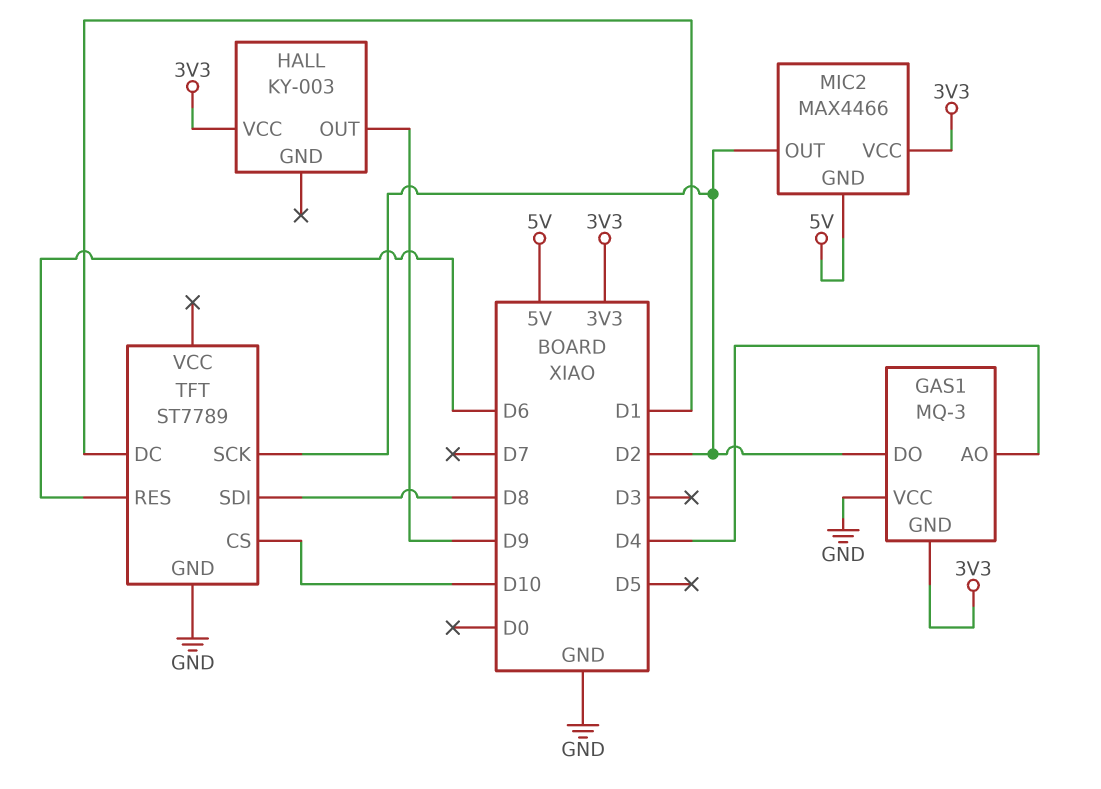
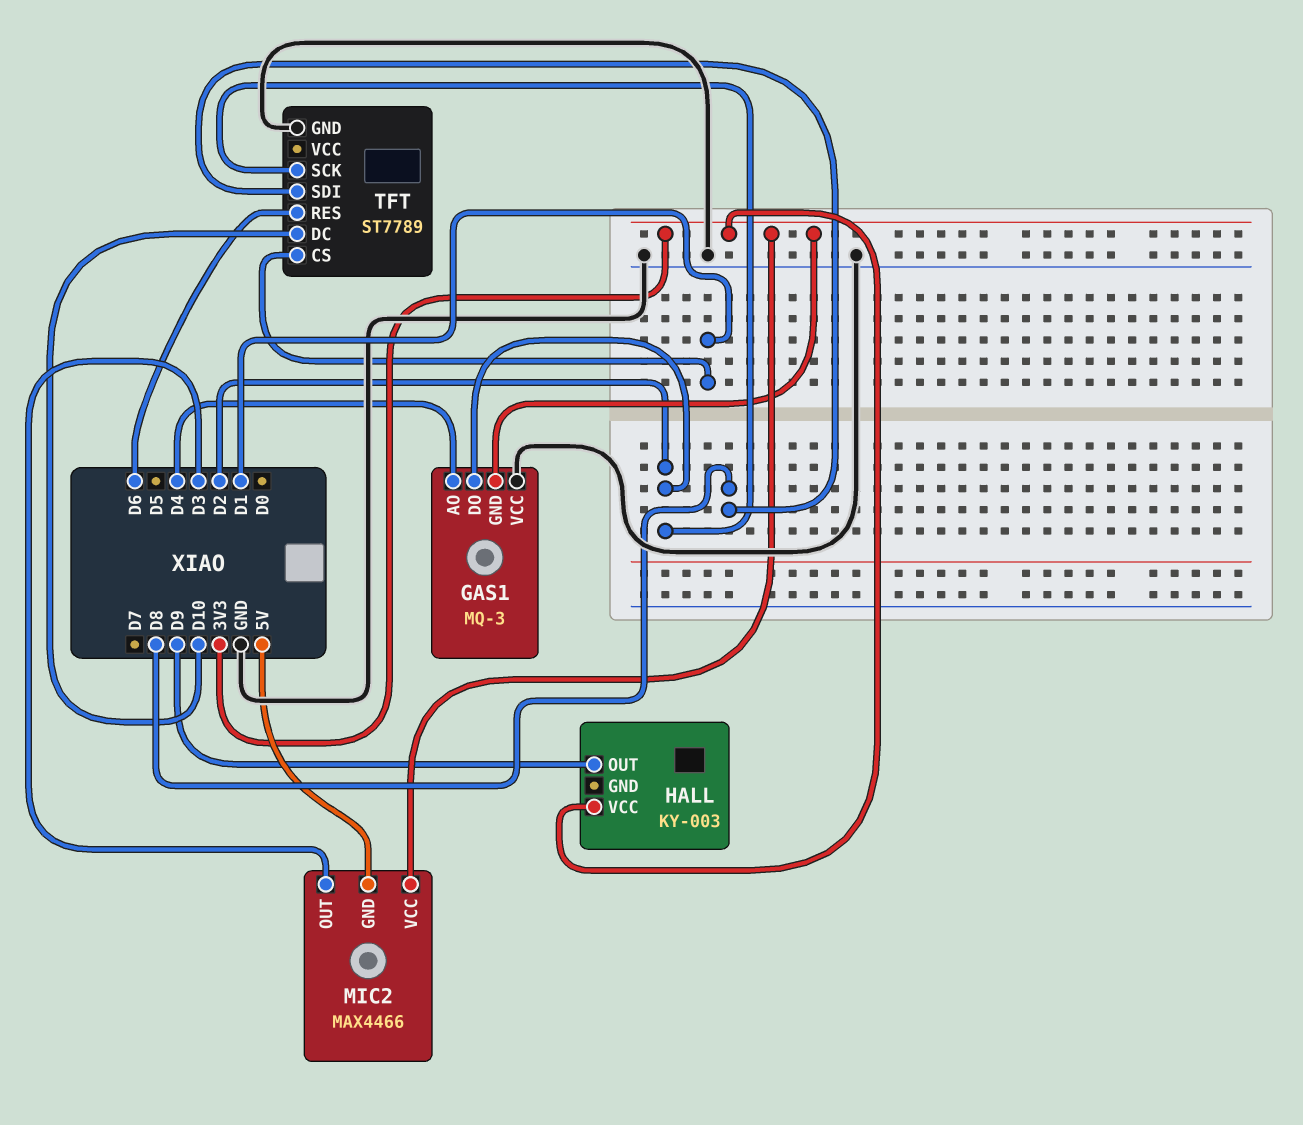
MIC2 pin OUT: D2 -> D3
TFT pin CS: D10 -> D1
TFT pin DC: D1 -> D10

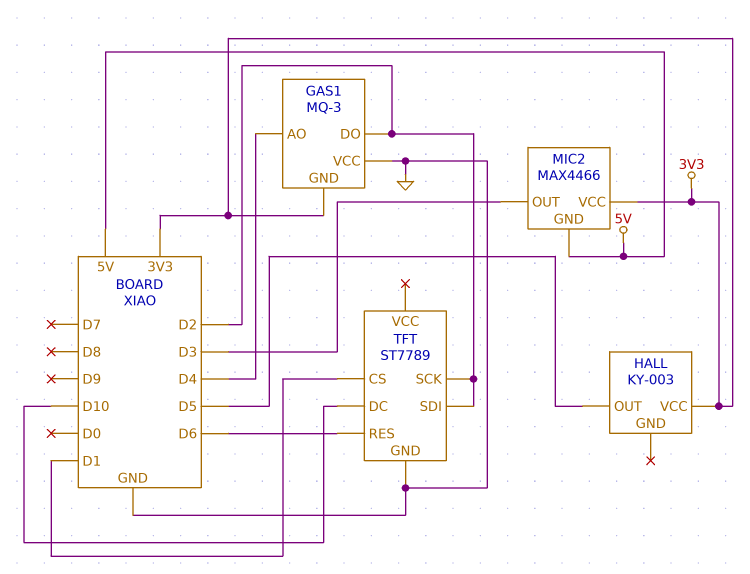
HALL pin OUT: D9 -> D5
TFT pin SDI: D8 -> D2

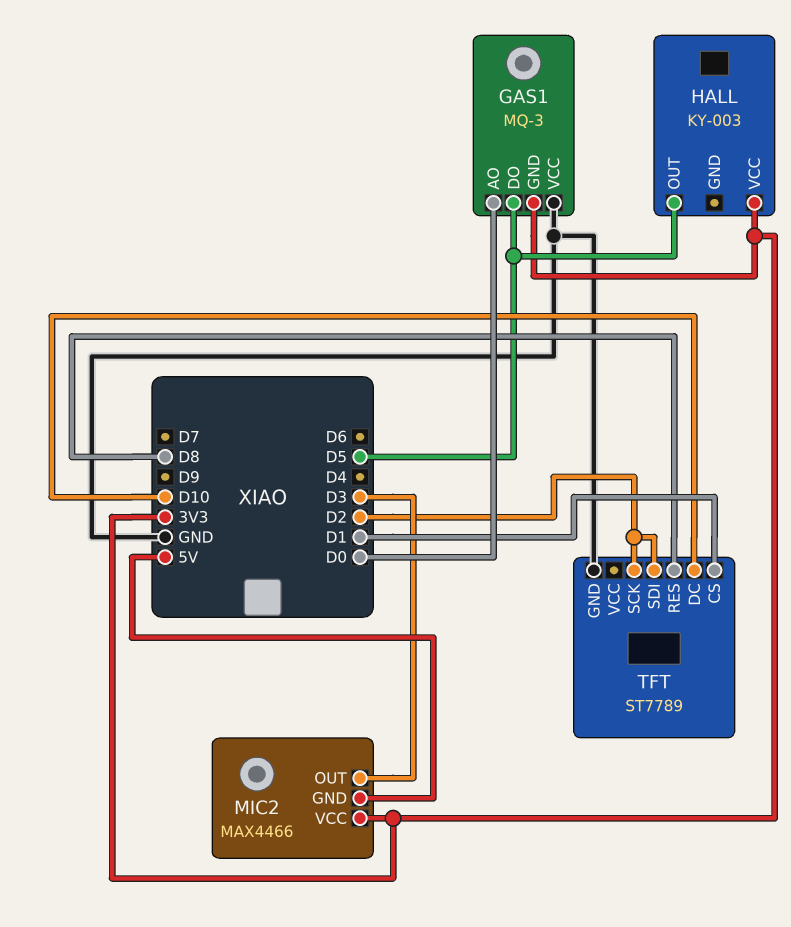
GAS1 pin AO: D4 -> D0
GAS1 pin DO: D2 -> D5
TFT pin RES: D6 -> D8

